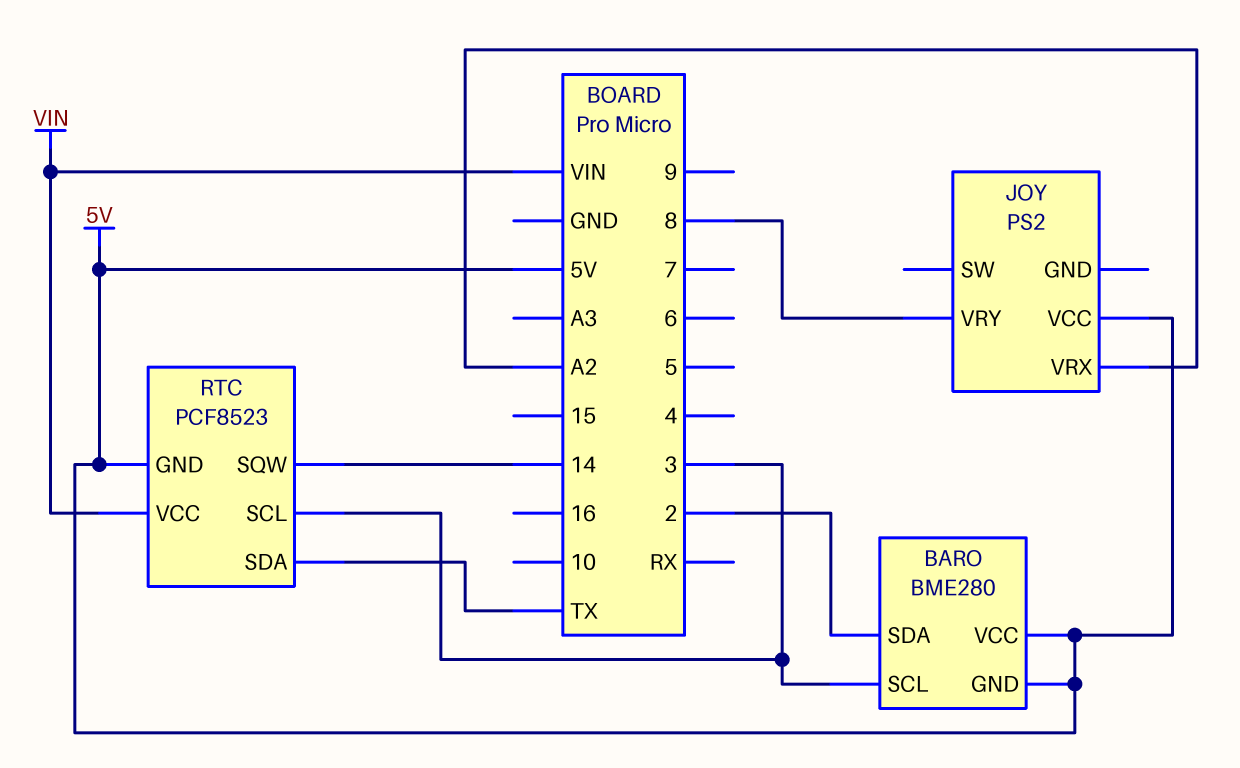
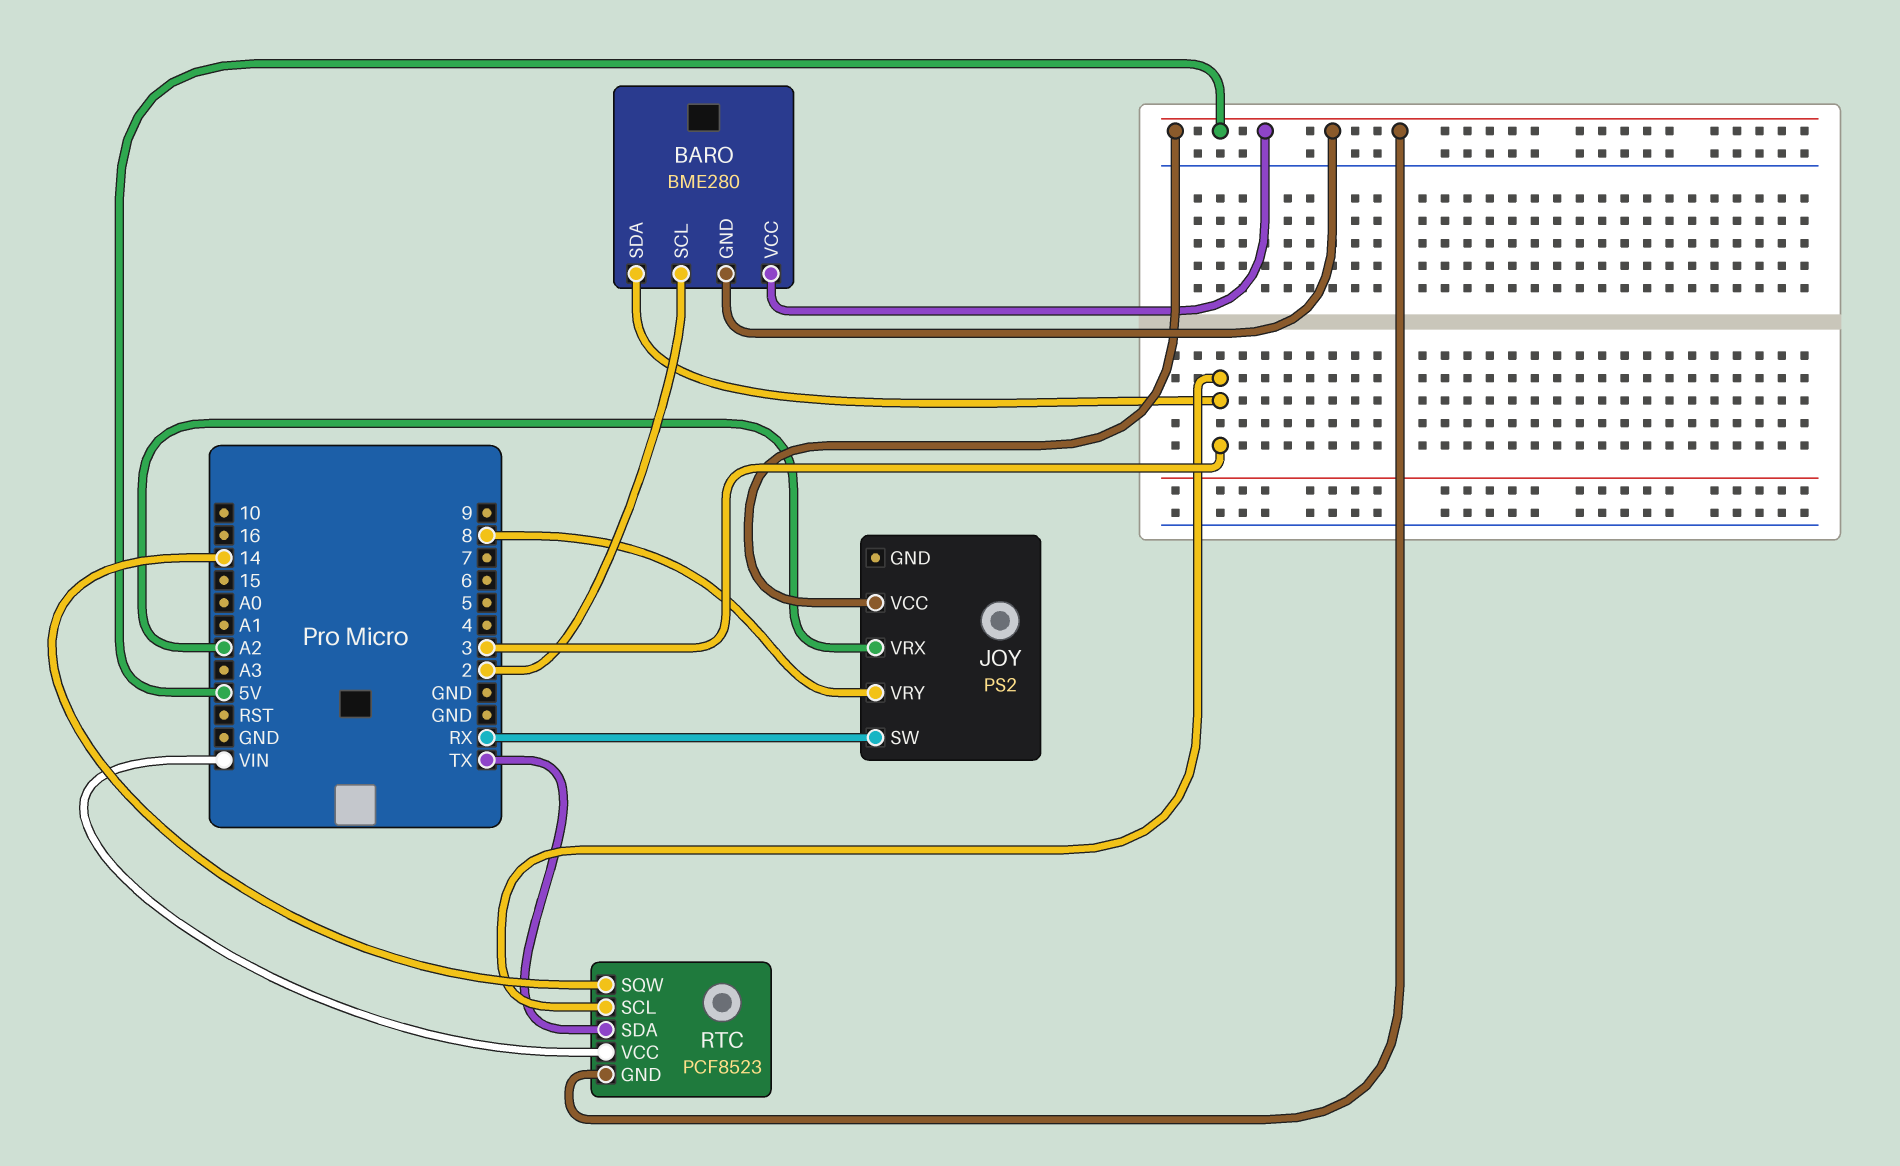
BARO pin SCL: 3 -> 2
BARO pin SDA: 2 -> 3
JOY pin SW: none -> RX

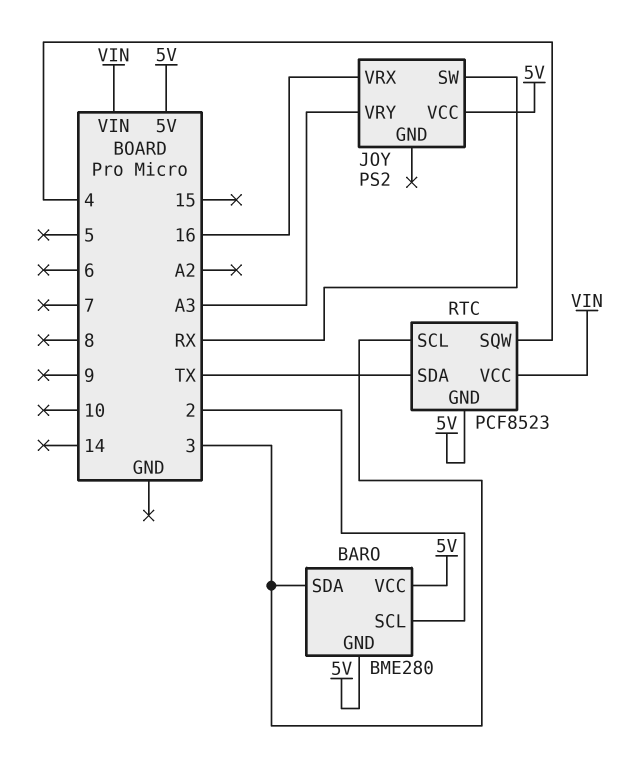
JOY pin VRX: A2 -> 16
JOY pin VRY: 8 -> A3
RTC pin SQW: 14 -> 4

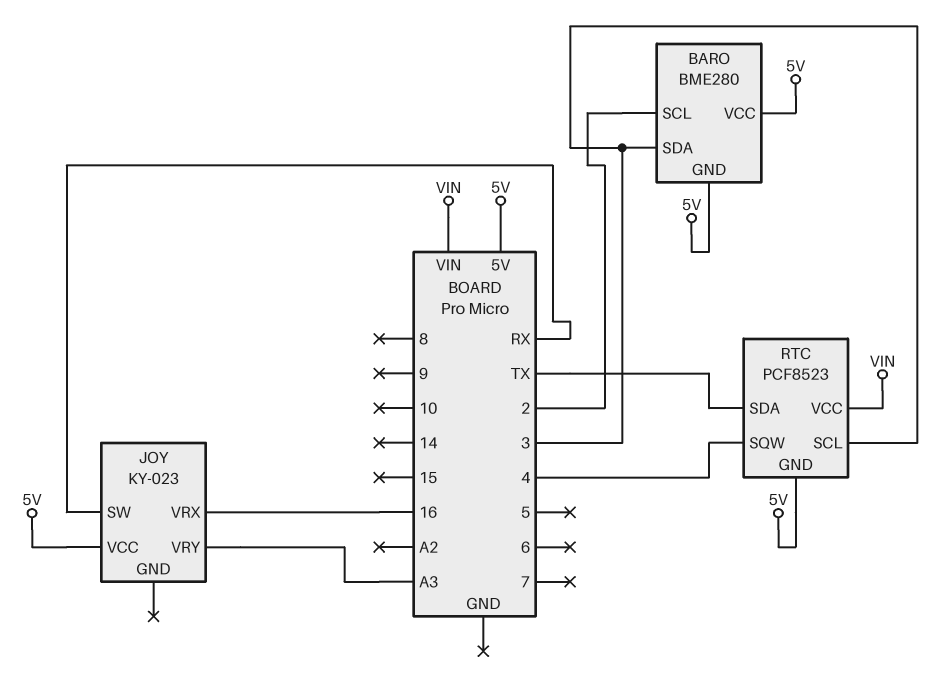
JOY: PS2 -> KY-023

